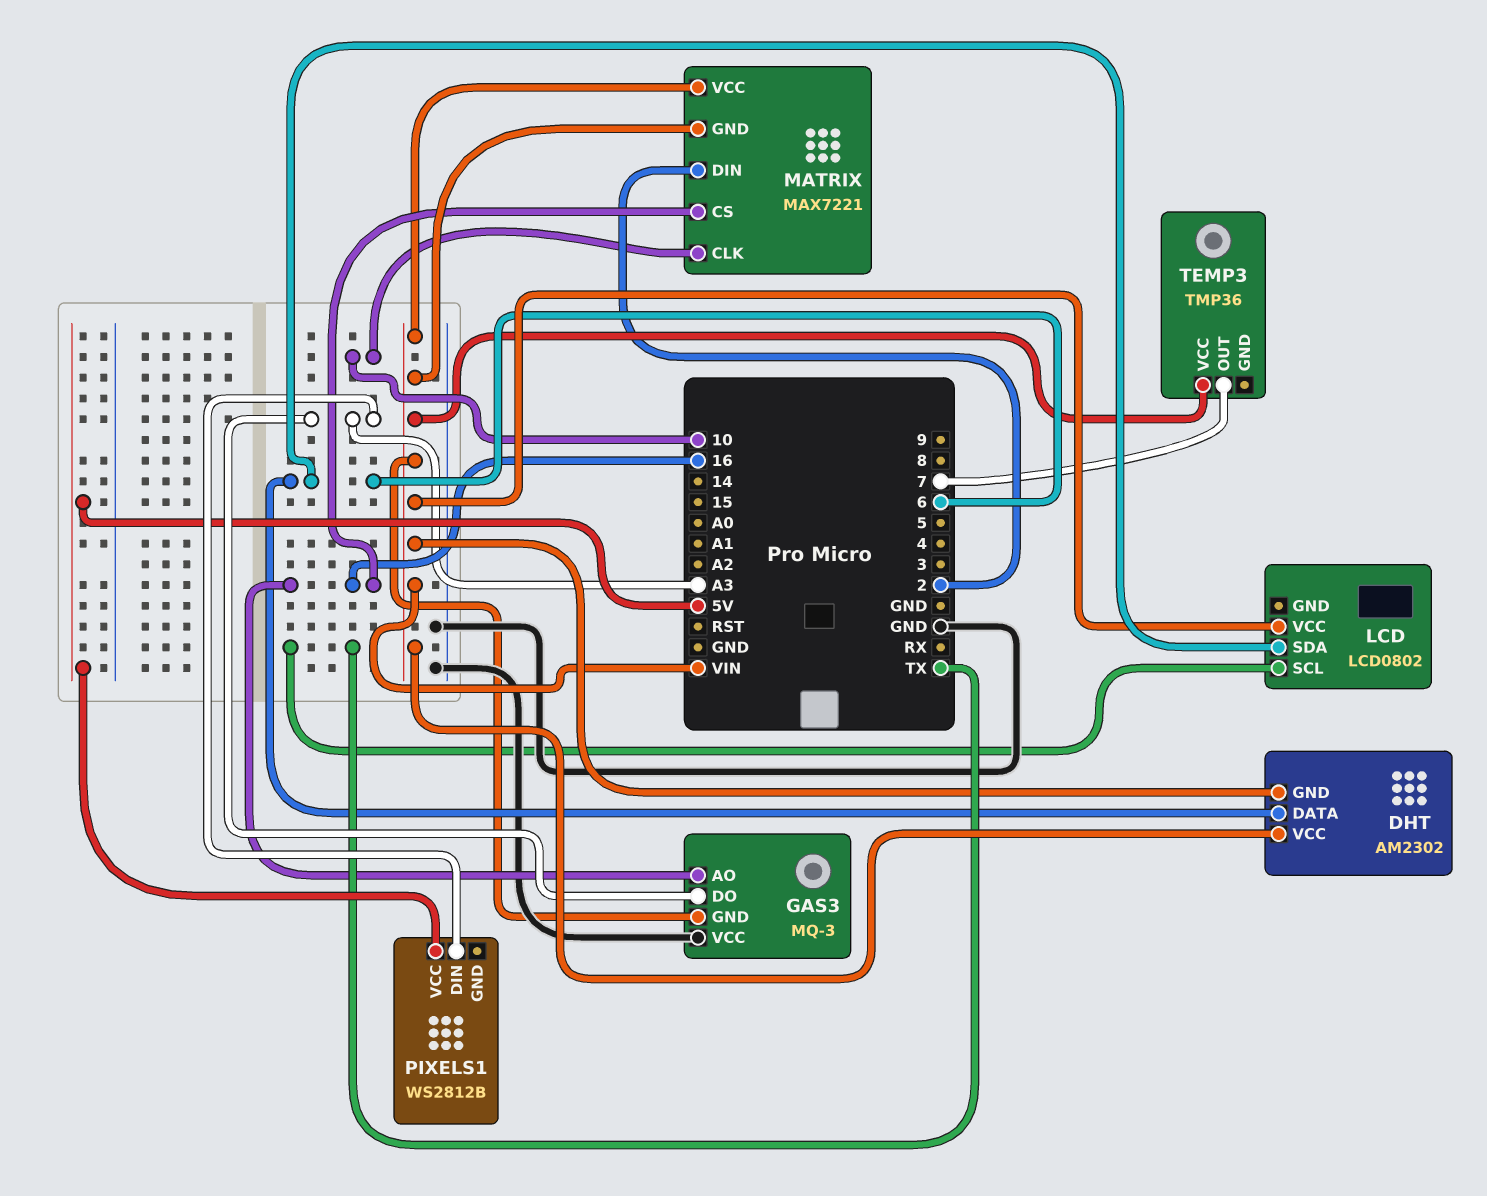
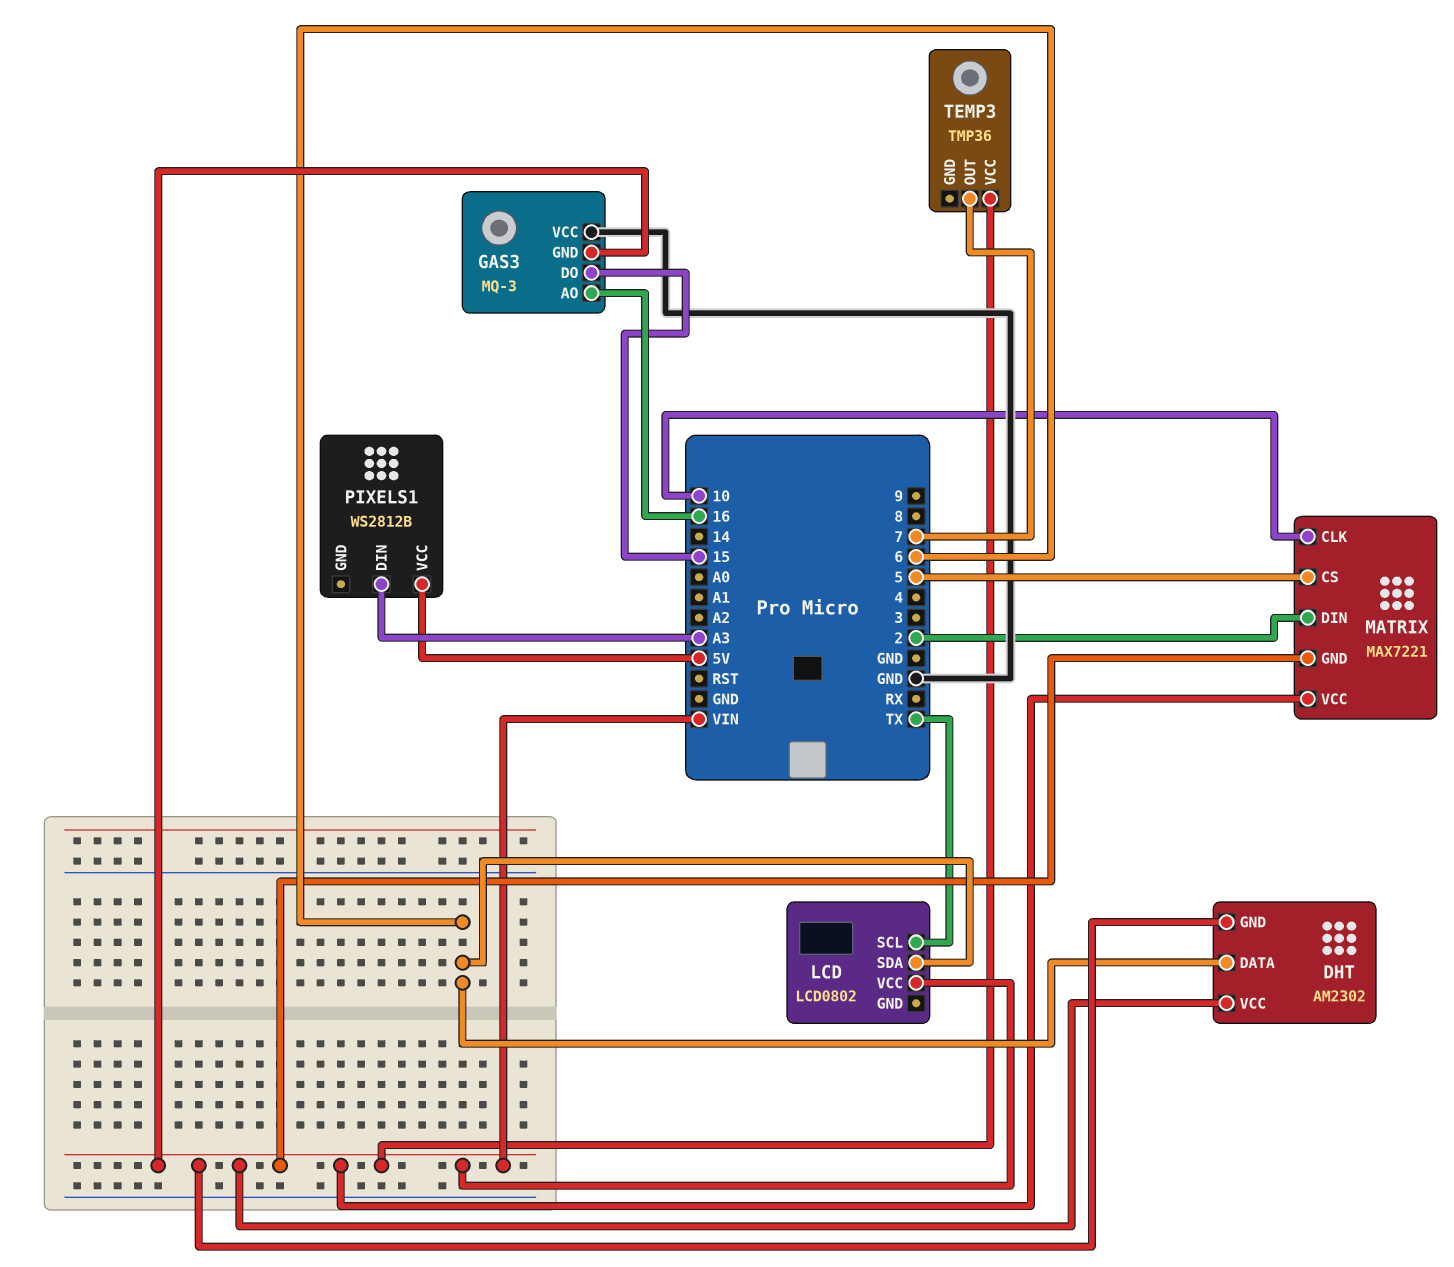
GAS3 pin DO: A3 -> 15
MATRIX pin CS: 16 -> 5

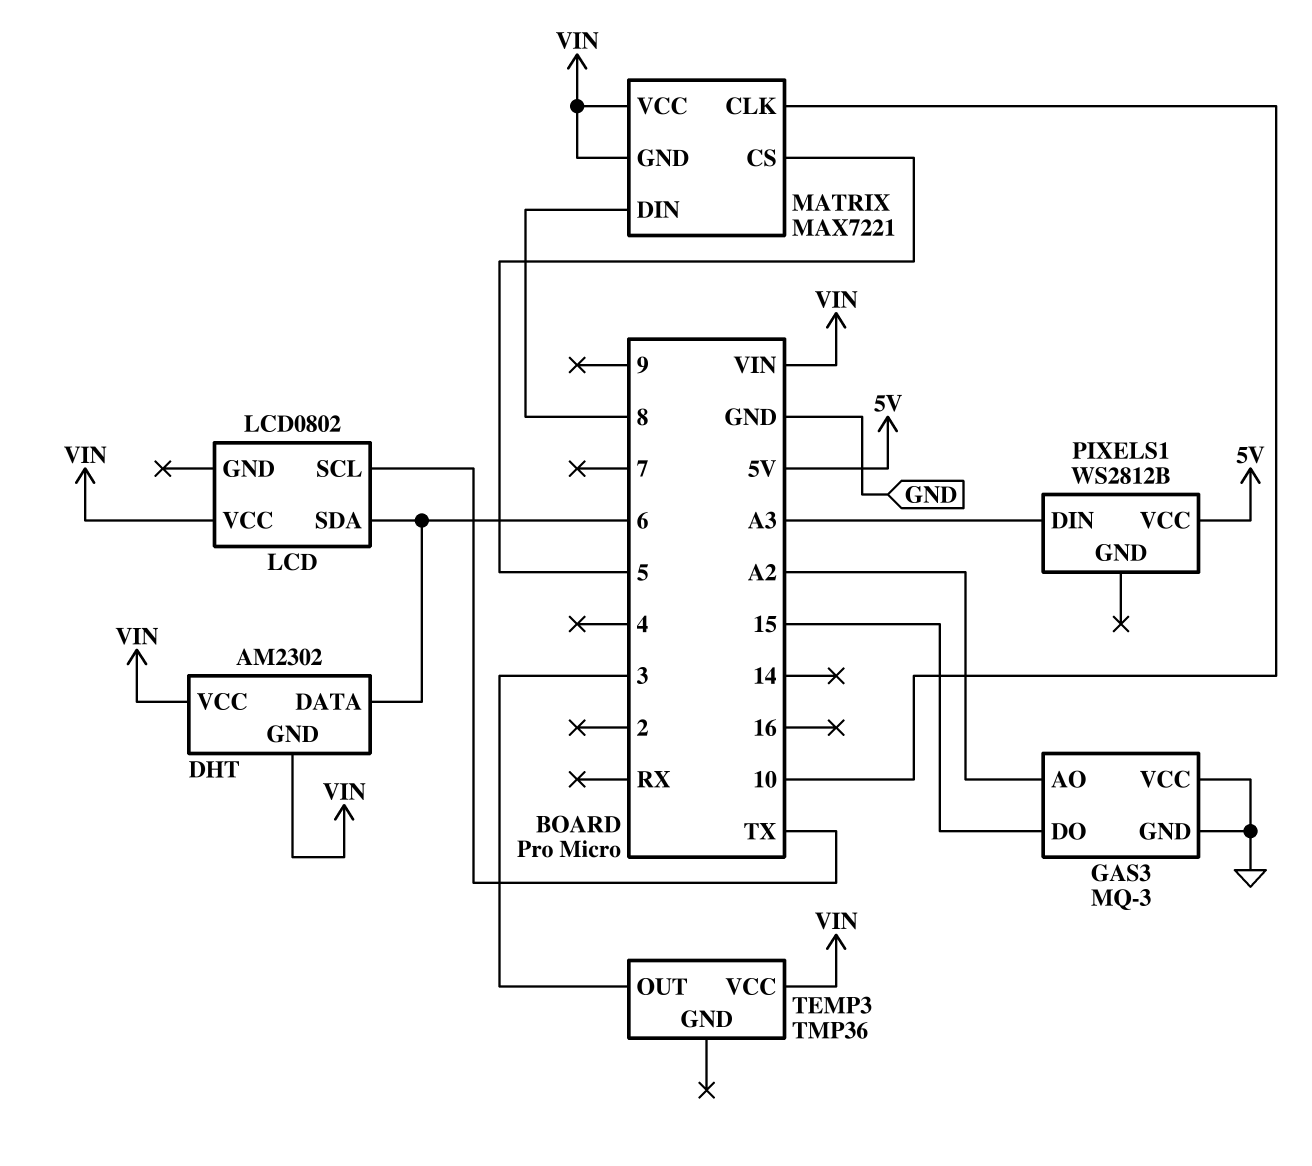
GAS3 pin AO: 16 -> A2
GAS3 pin GND: VIN -> GND
MATRIX pin DIN: 2 -> 8
TEMP3 pin OUT: 7 -> 3

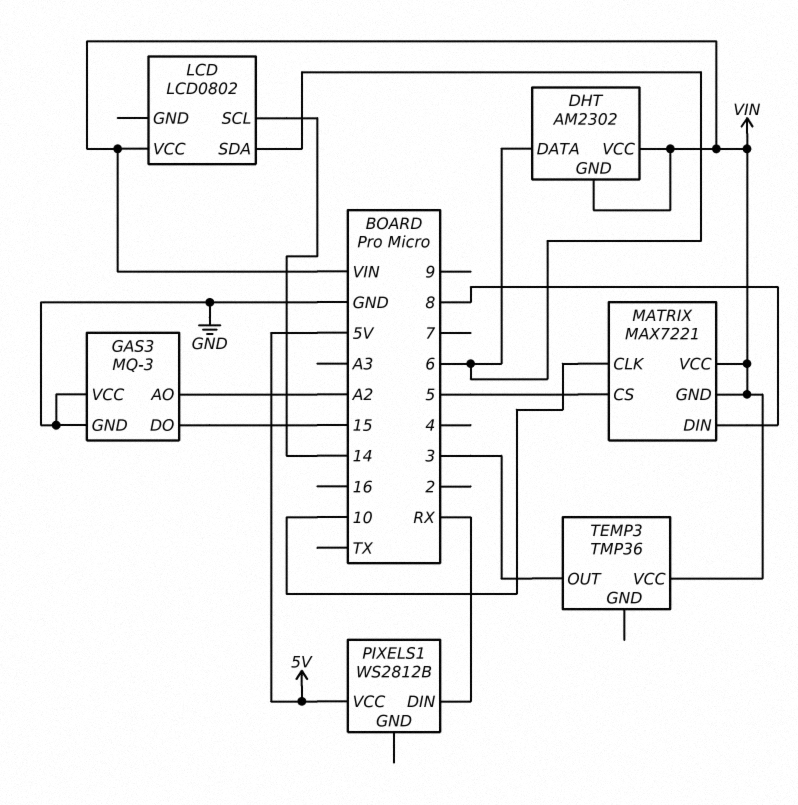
LCD pin SCL: TX -> 14
PIXELS1 pin DIN: A3 -> RX

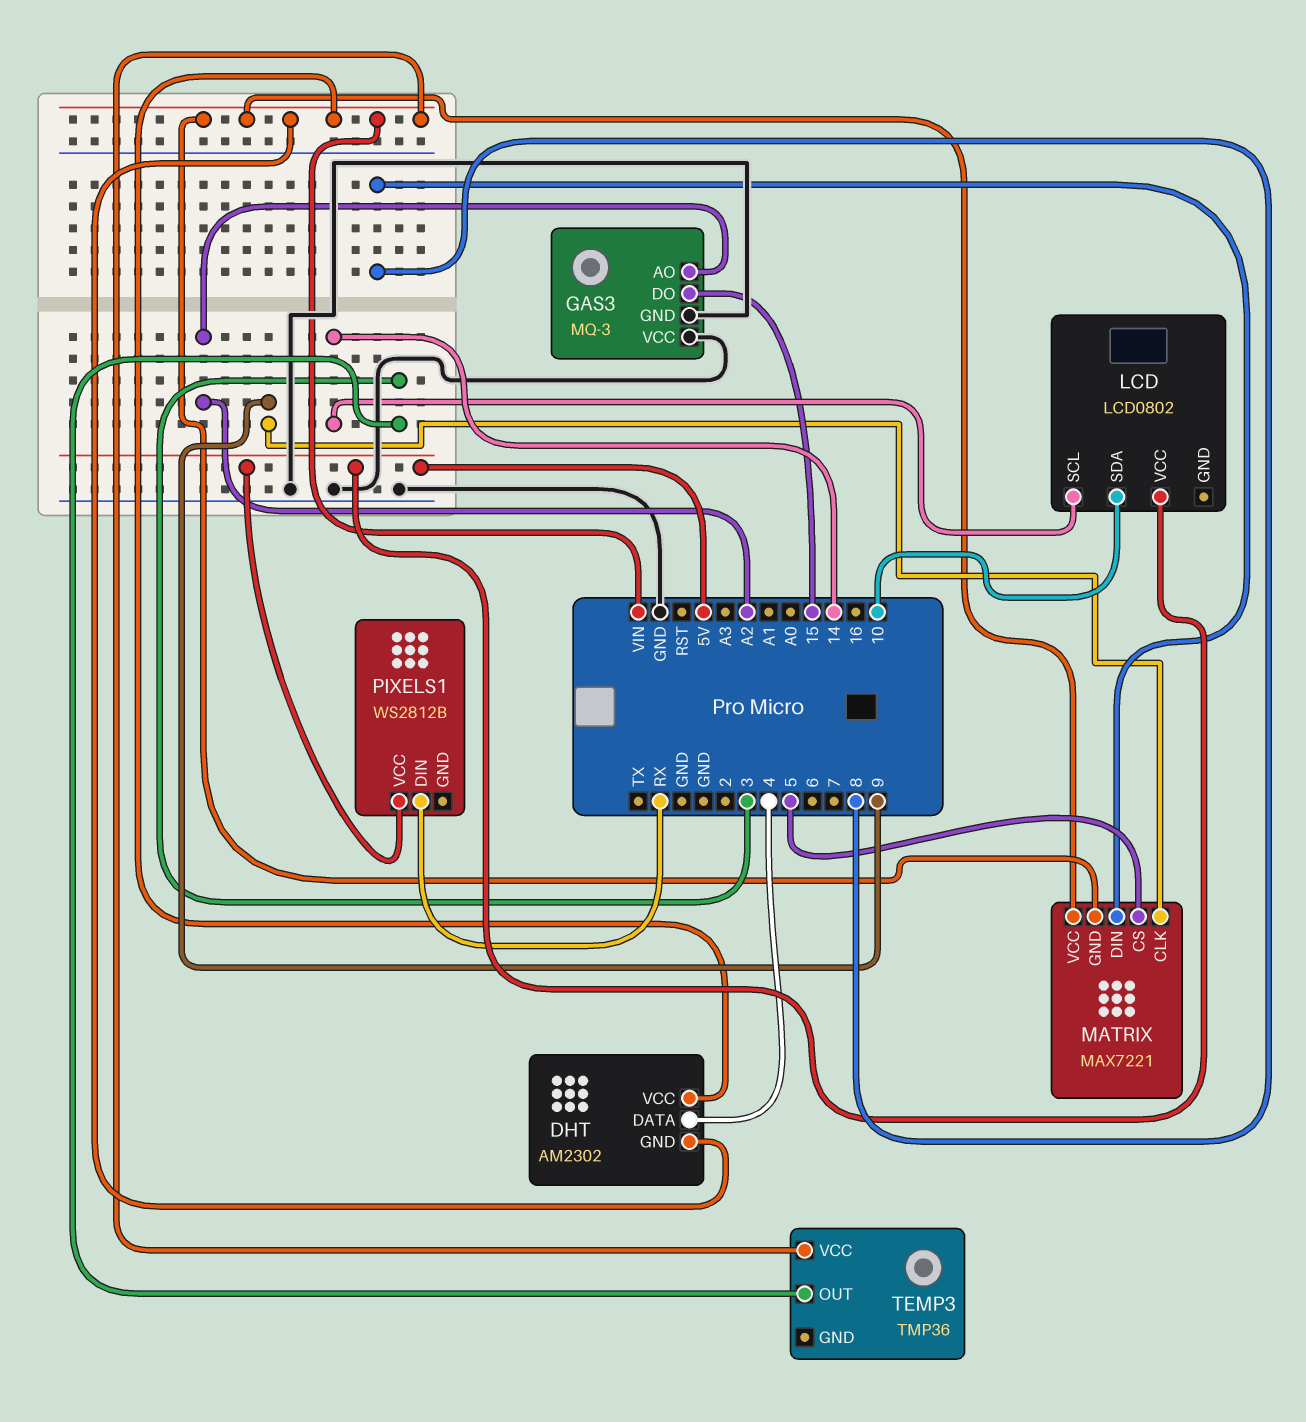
DHT pin DATA: 6 -> 4
LCD pin SDA: 6 -> 10
LCD pin VCC: VIN -> 5V
MATRIX pin CLK: 10 -> 9

